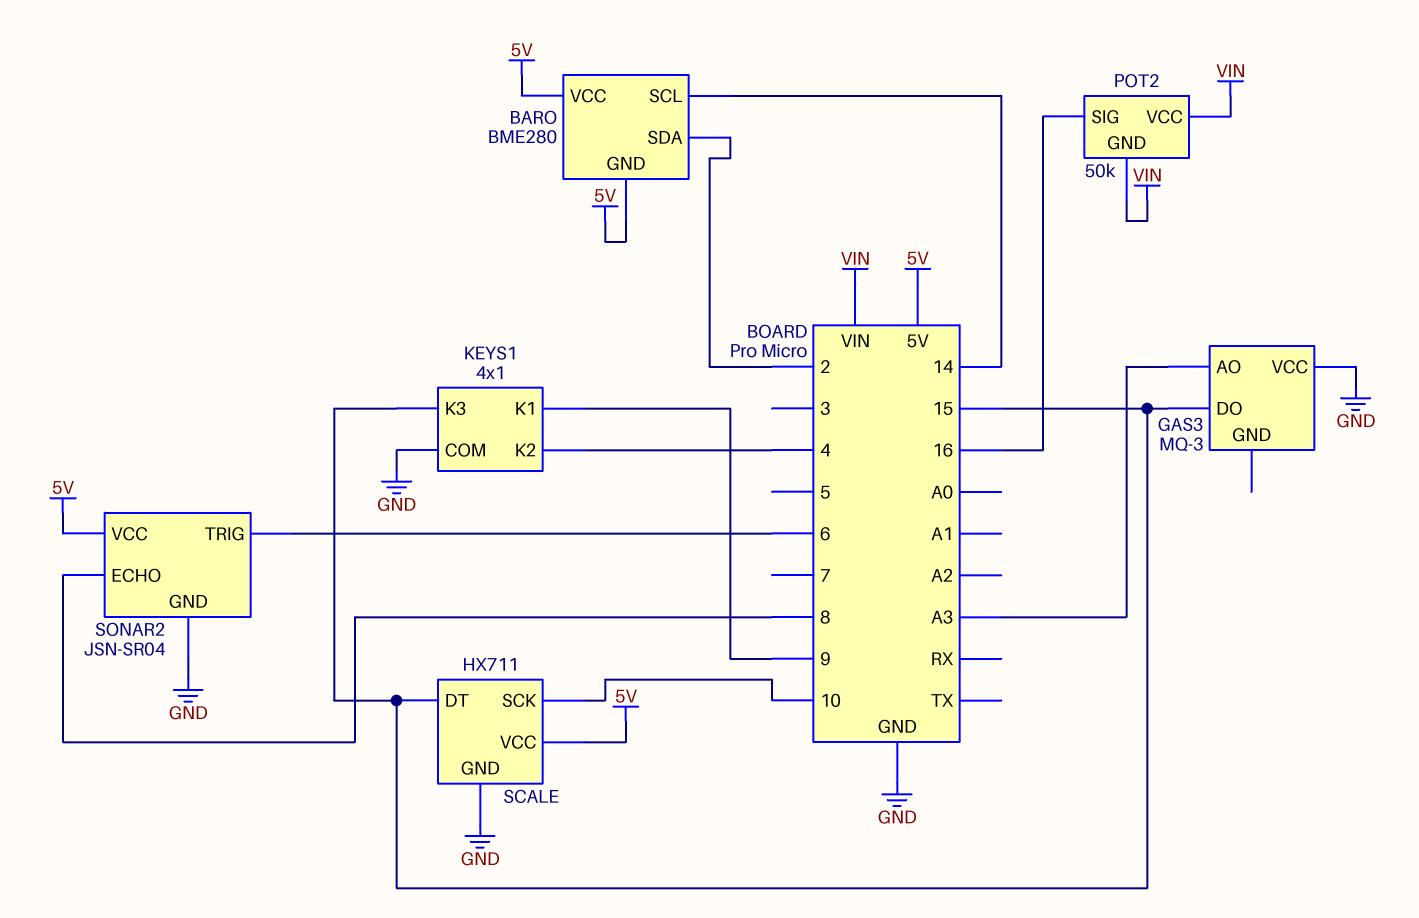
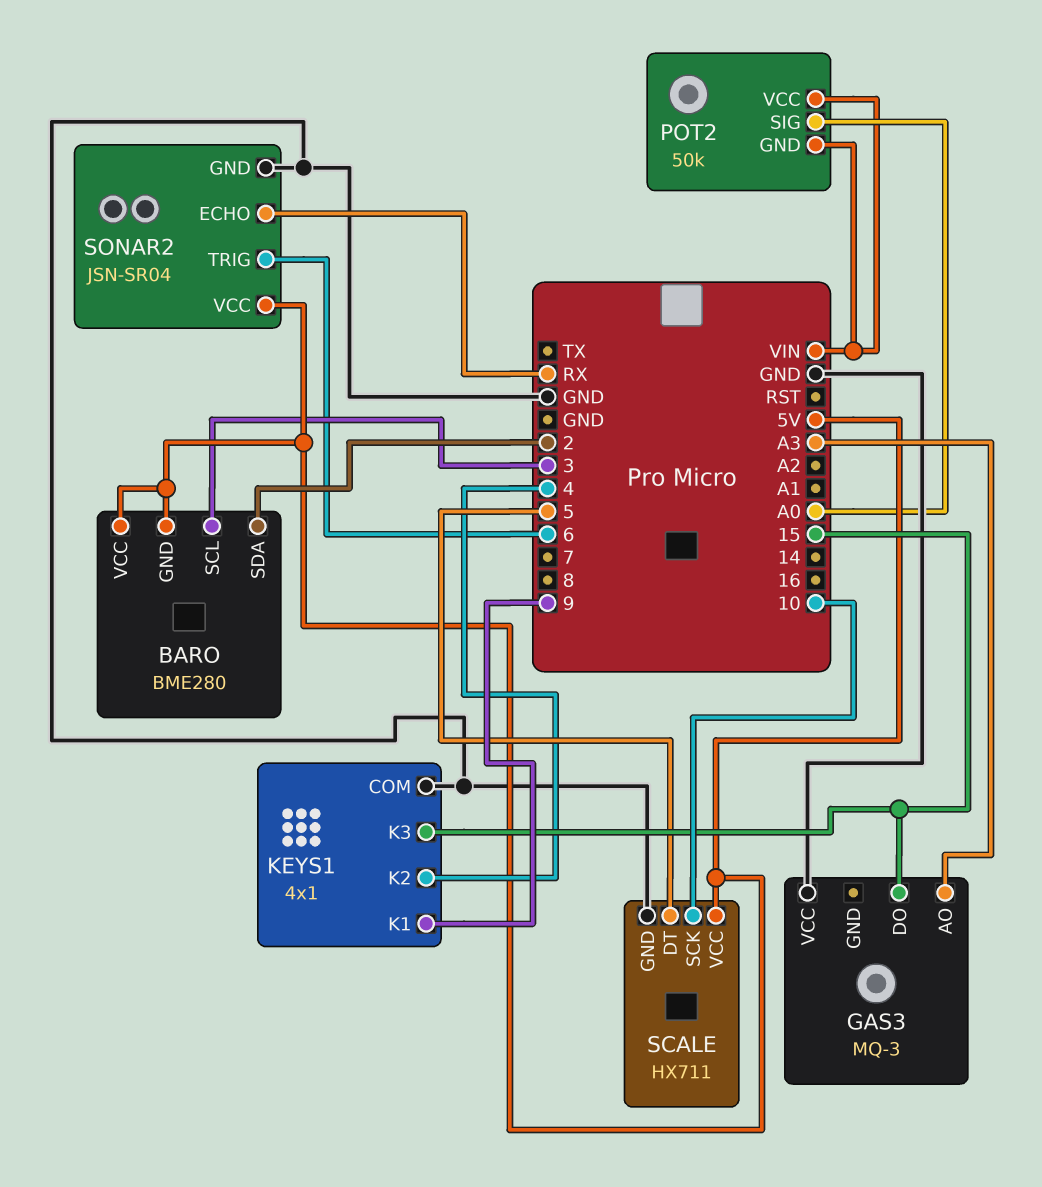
BARO pin SCL: 14 -> 3
POT2 pin SIG: 16 -> A0
SCALE pin DT: 15 -> 5
SONAR2 pin ECHO: 8 -> RX

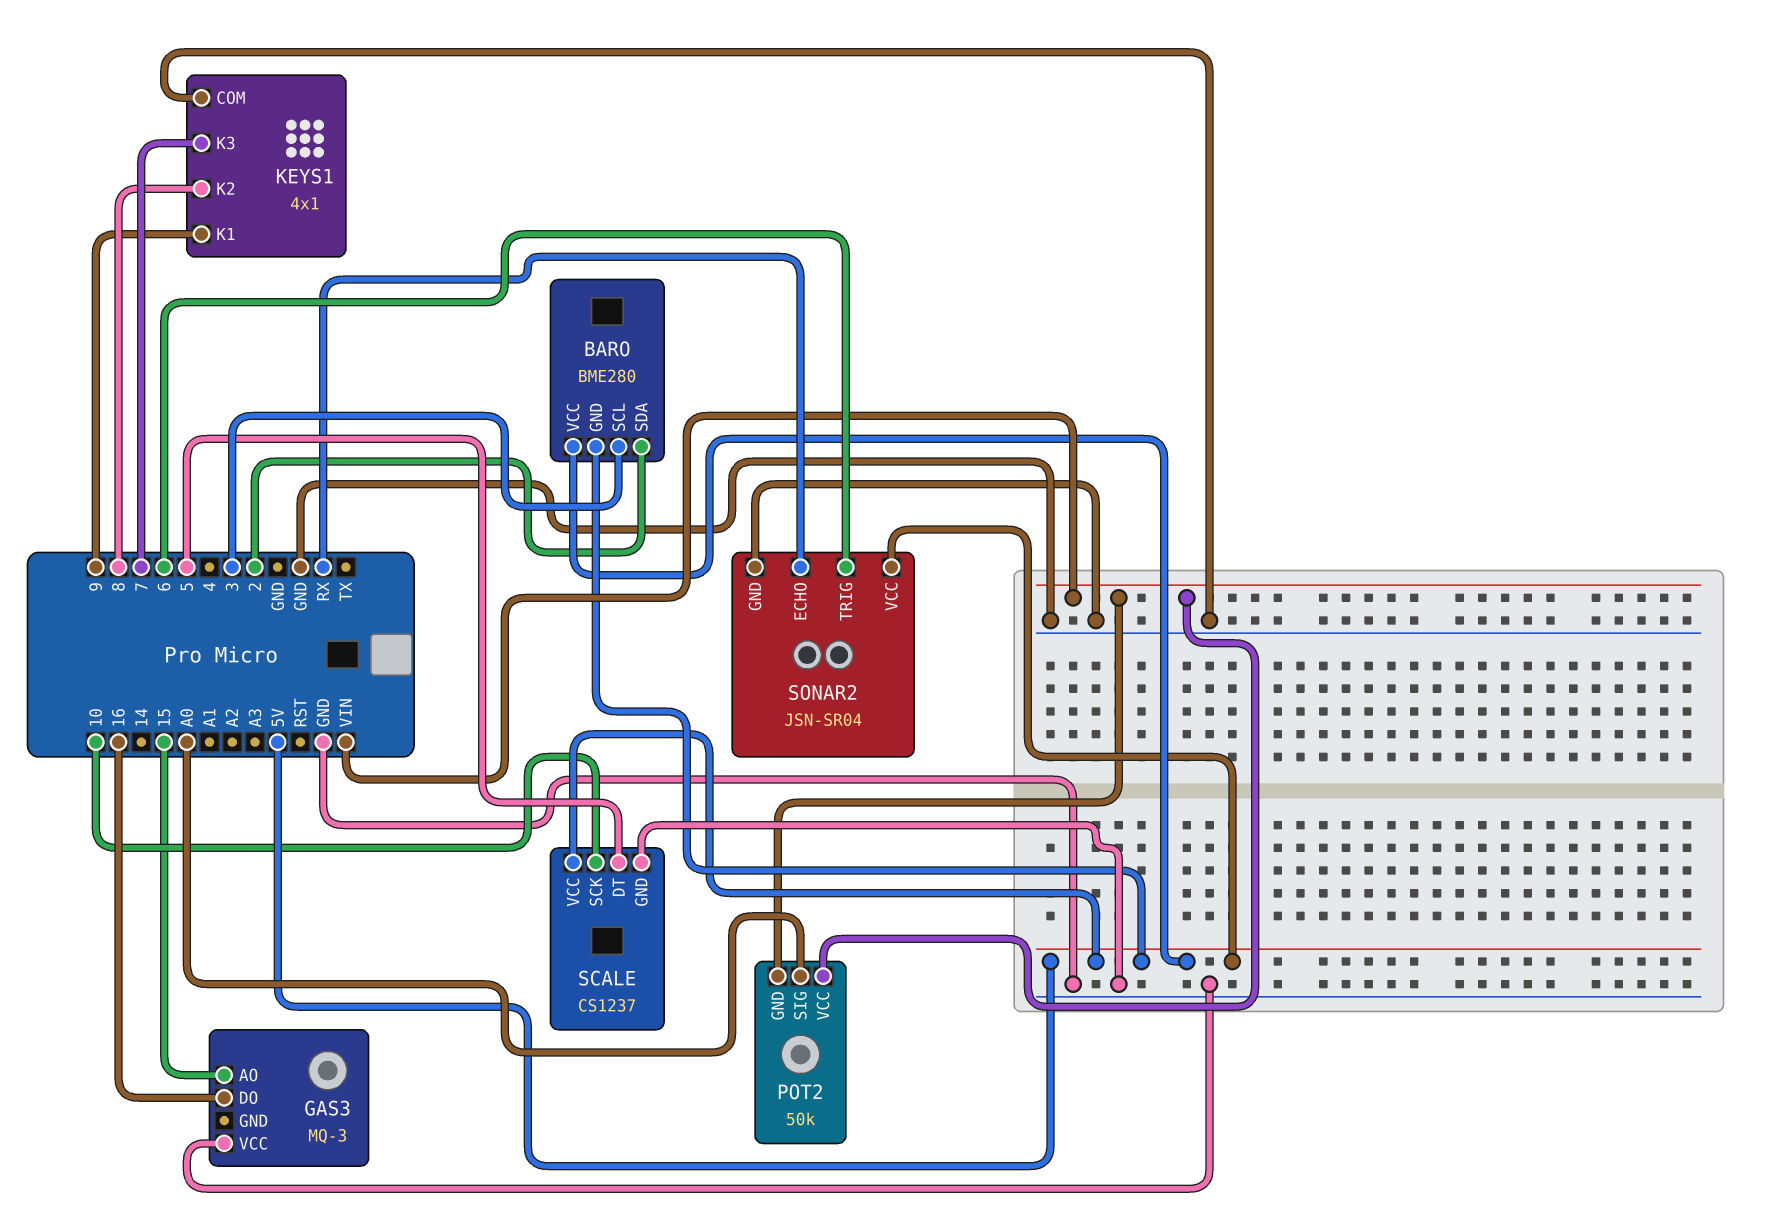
GAS3 pin AO: A3 -> 15
GAS3 pin DO: 15 -> 16
KEYS1 pin K2: 4 -> 8
KEYS1 pin K3: 15 -> 7
SCALE: HX711 -> CS1237

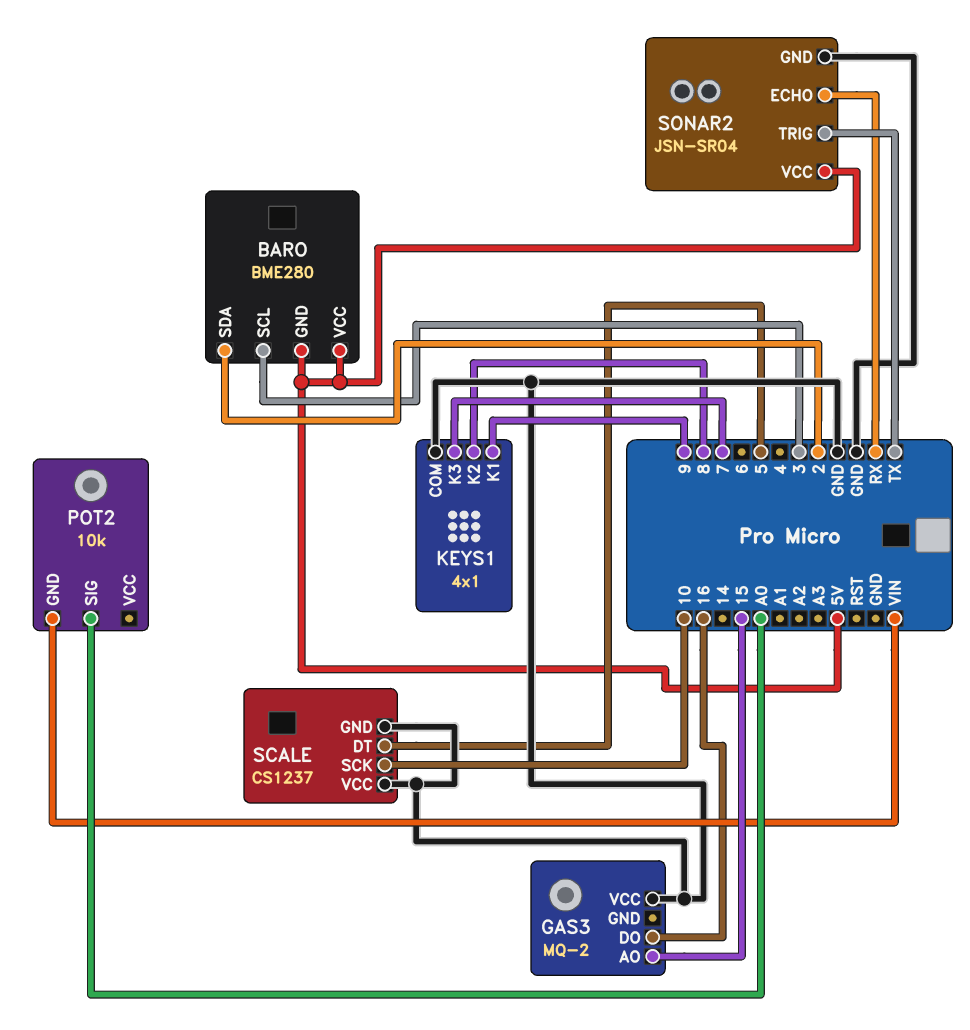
GAS3: MQ-3 -> MQ-2
POT2: 50k -> 10k
POT2 pin VCC: VIN -> none
SCALE pin VCC: 5V -> GND
SONAR2 pin TRIG: 6 -> TX

